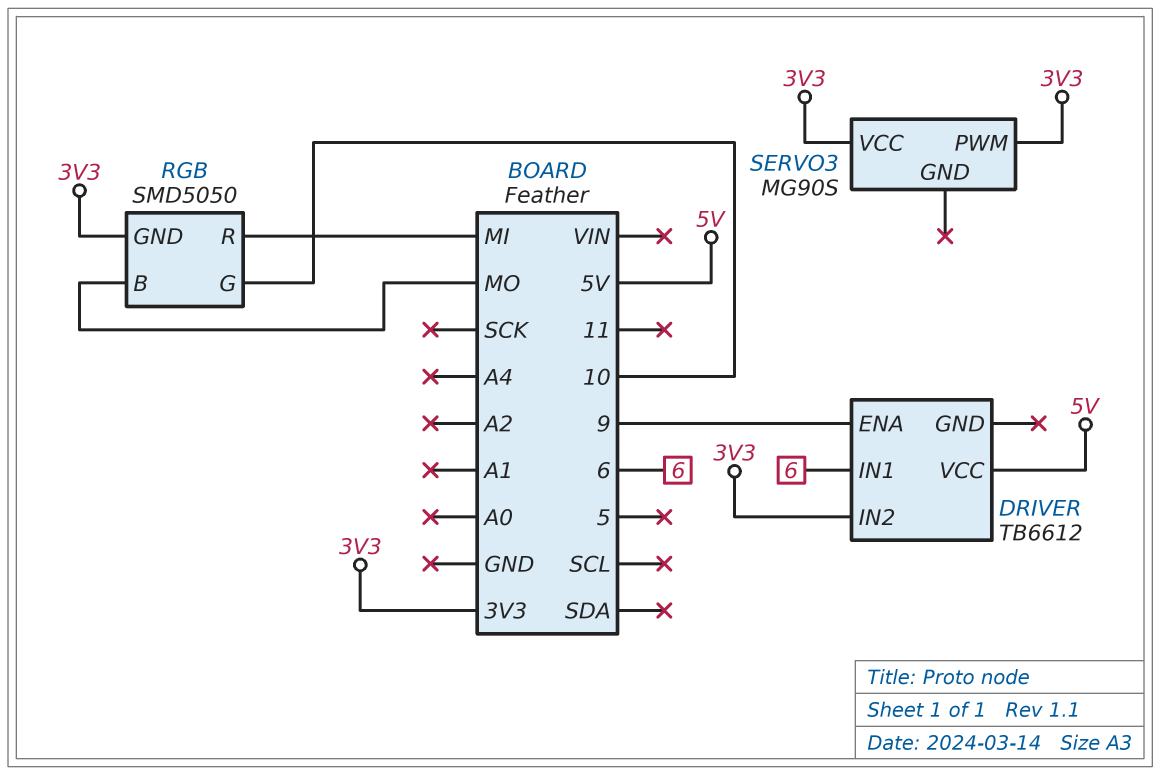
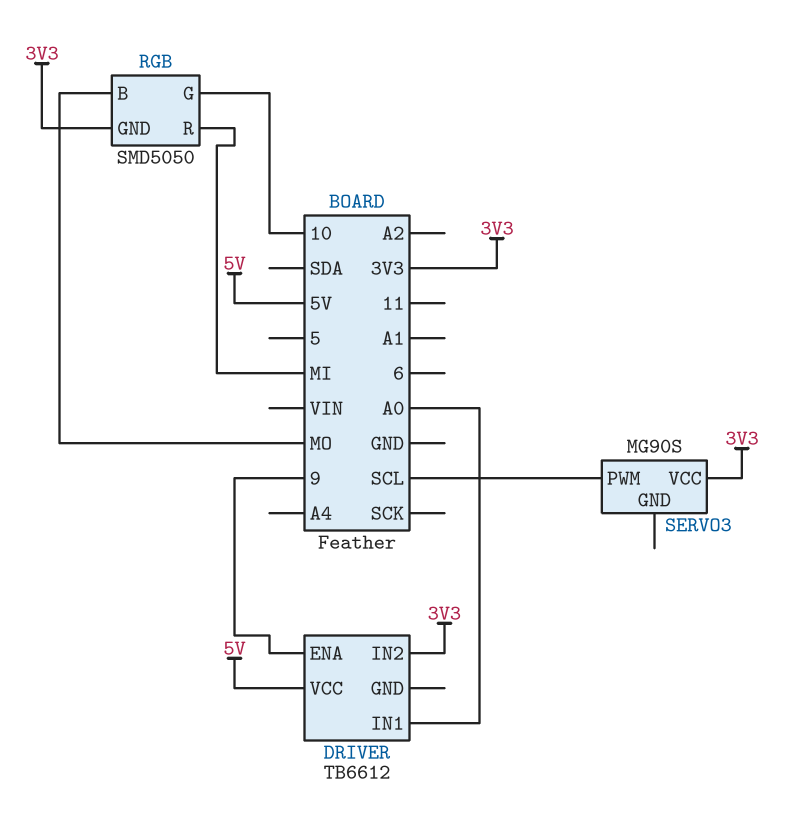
DRIVER pin IN1: 6 -> A0
SERVO3 pin PWM: 3V3 -> SCL

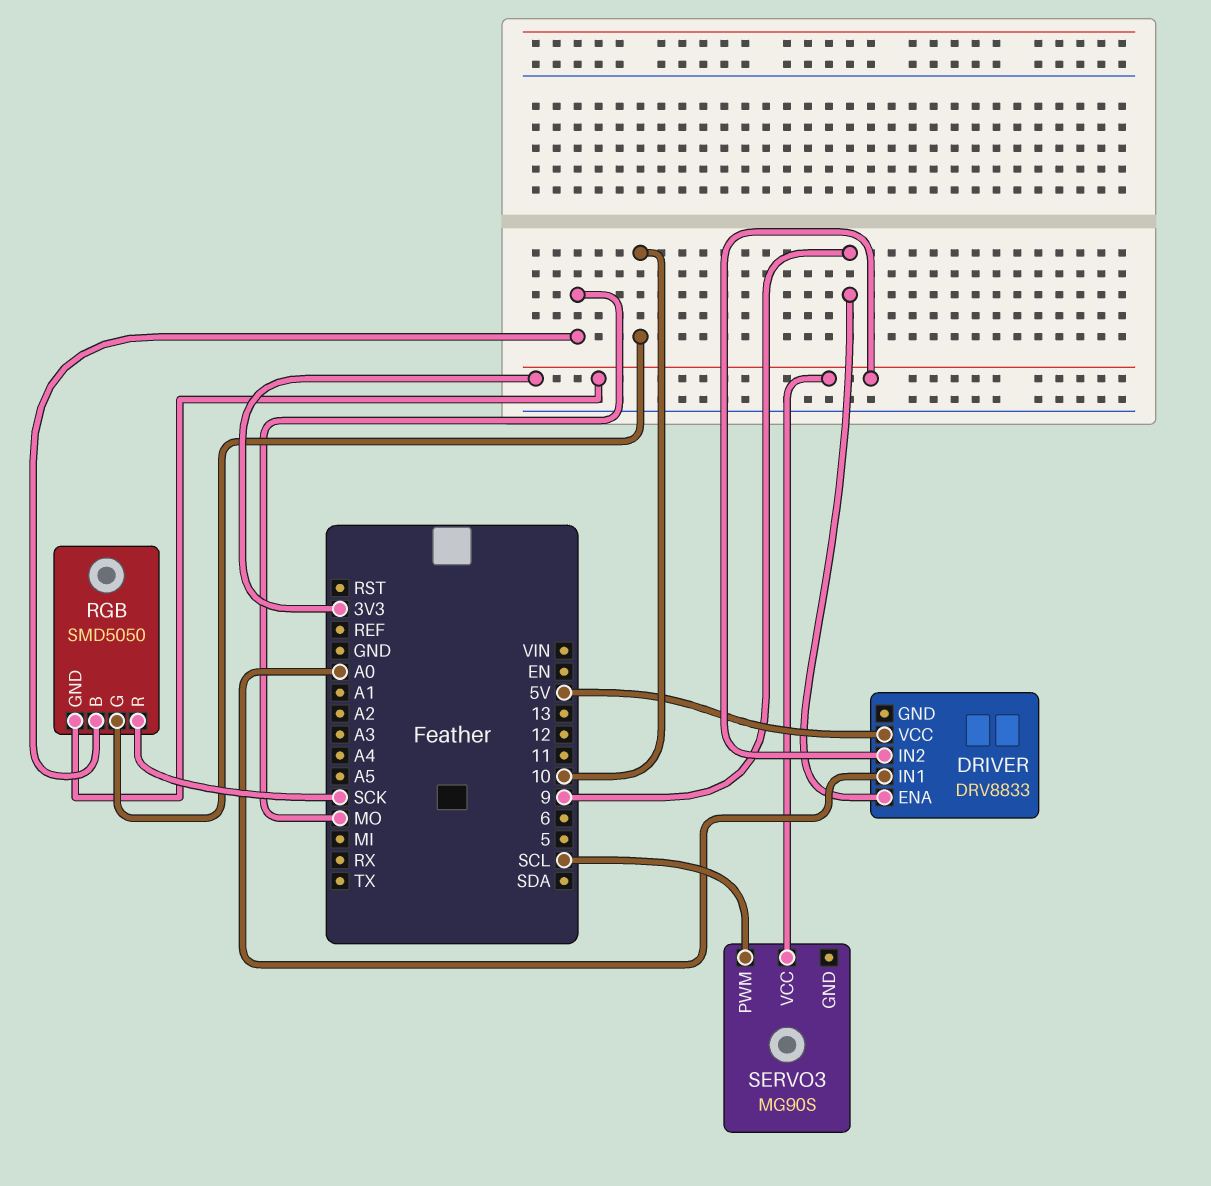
DRIVER: TB6612 -> DRV8833
RGB pin R: MI -> SCK

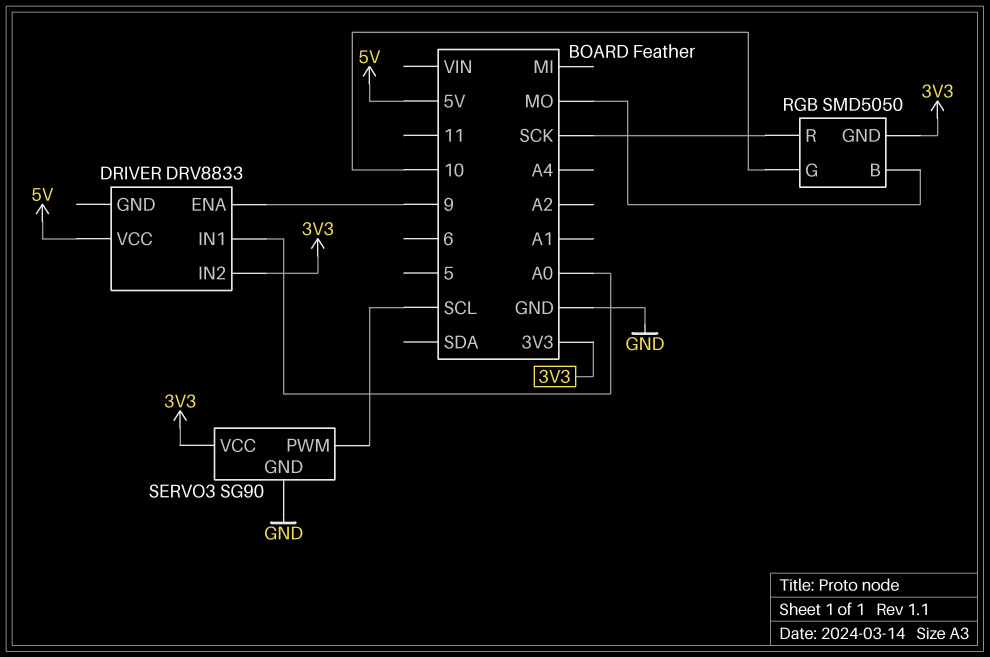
SERVO3: MG90S -> SG90
SERVO3 pin GND: none -> GND

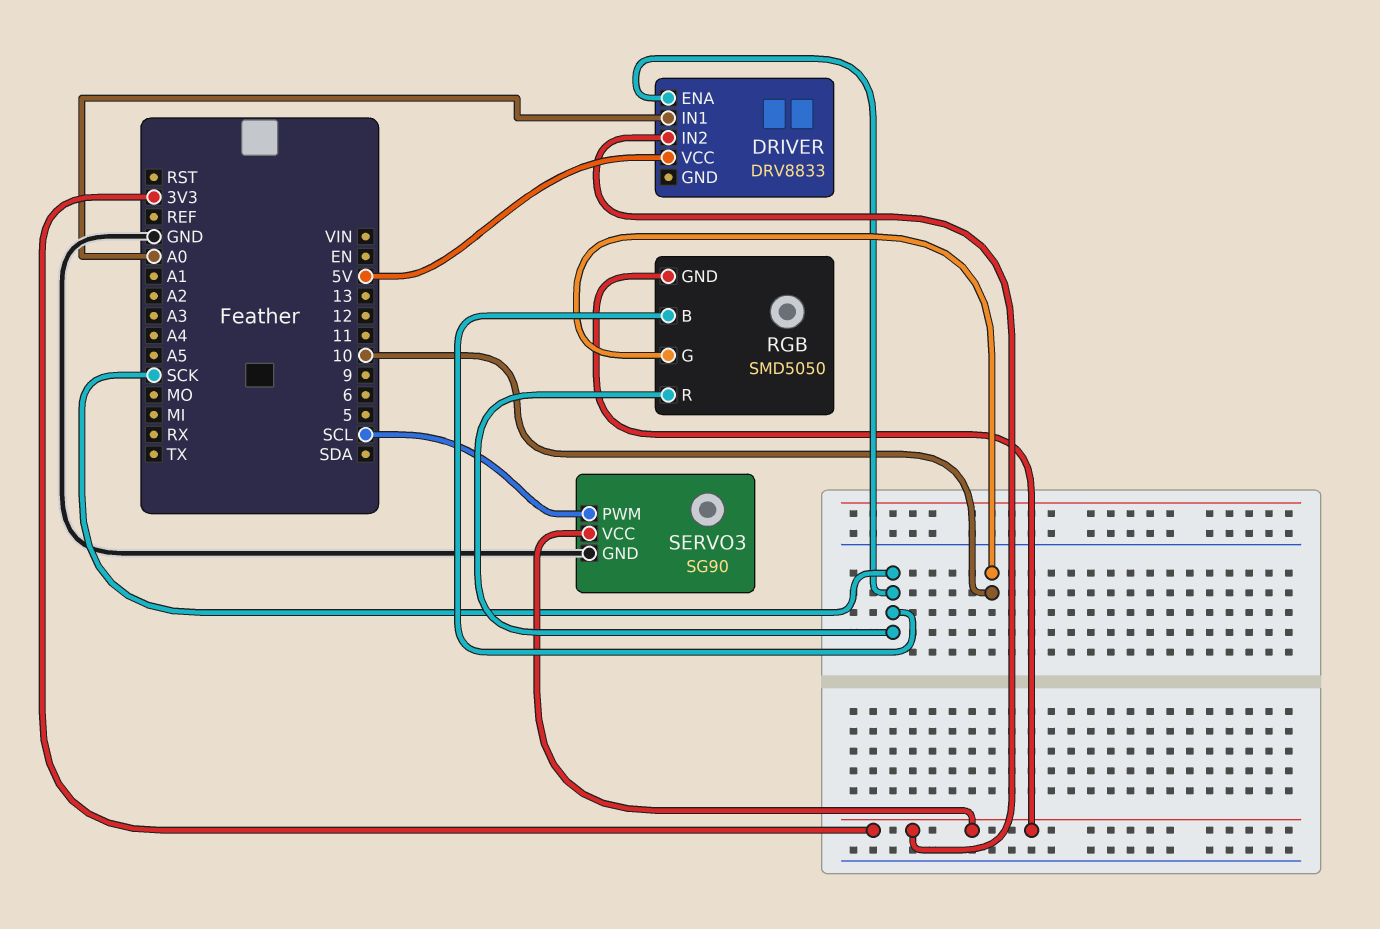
DRIVER pin ENA: 9 -> SCK
RGB pin B: MO -> SCK

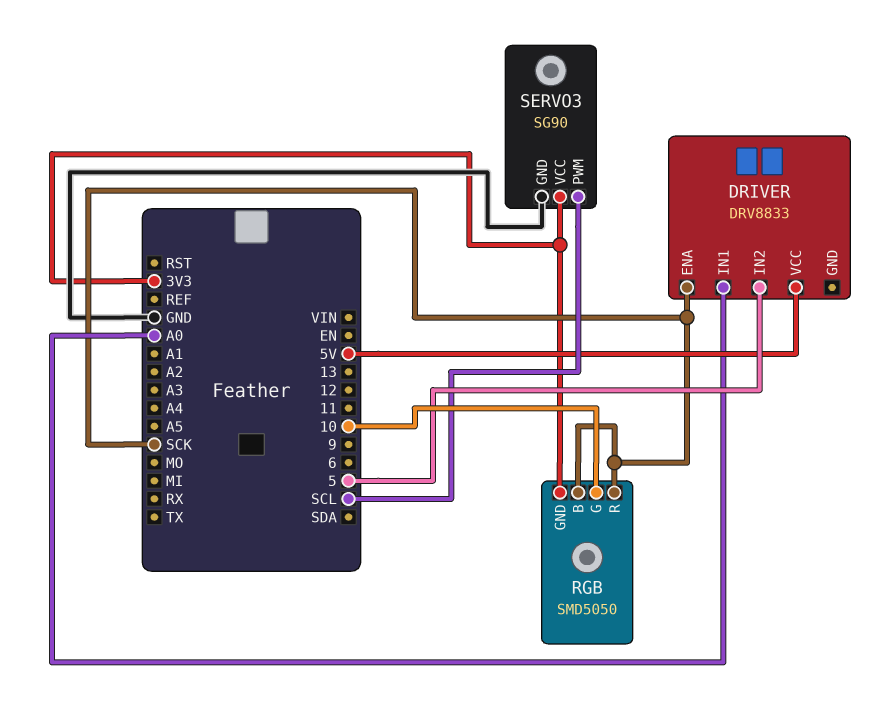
DRIVER pin IN2: 3V3 -> 5

